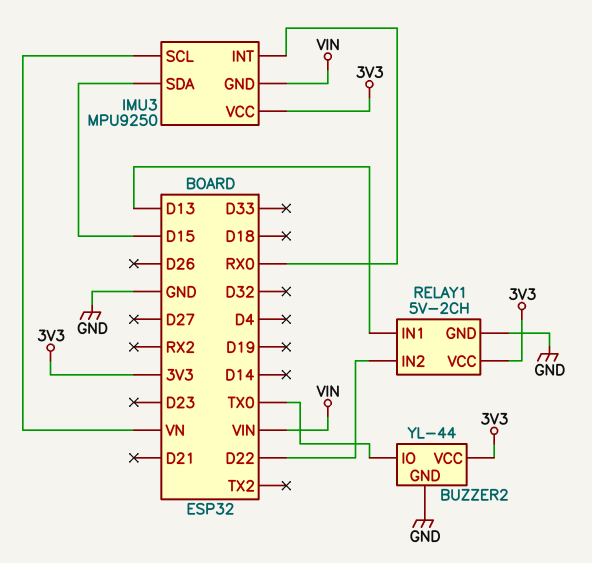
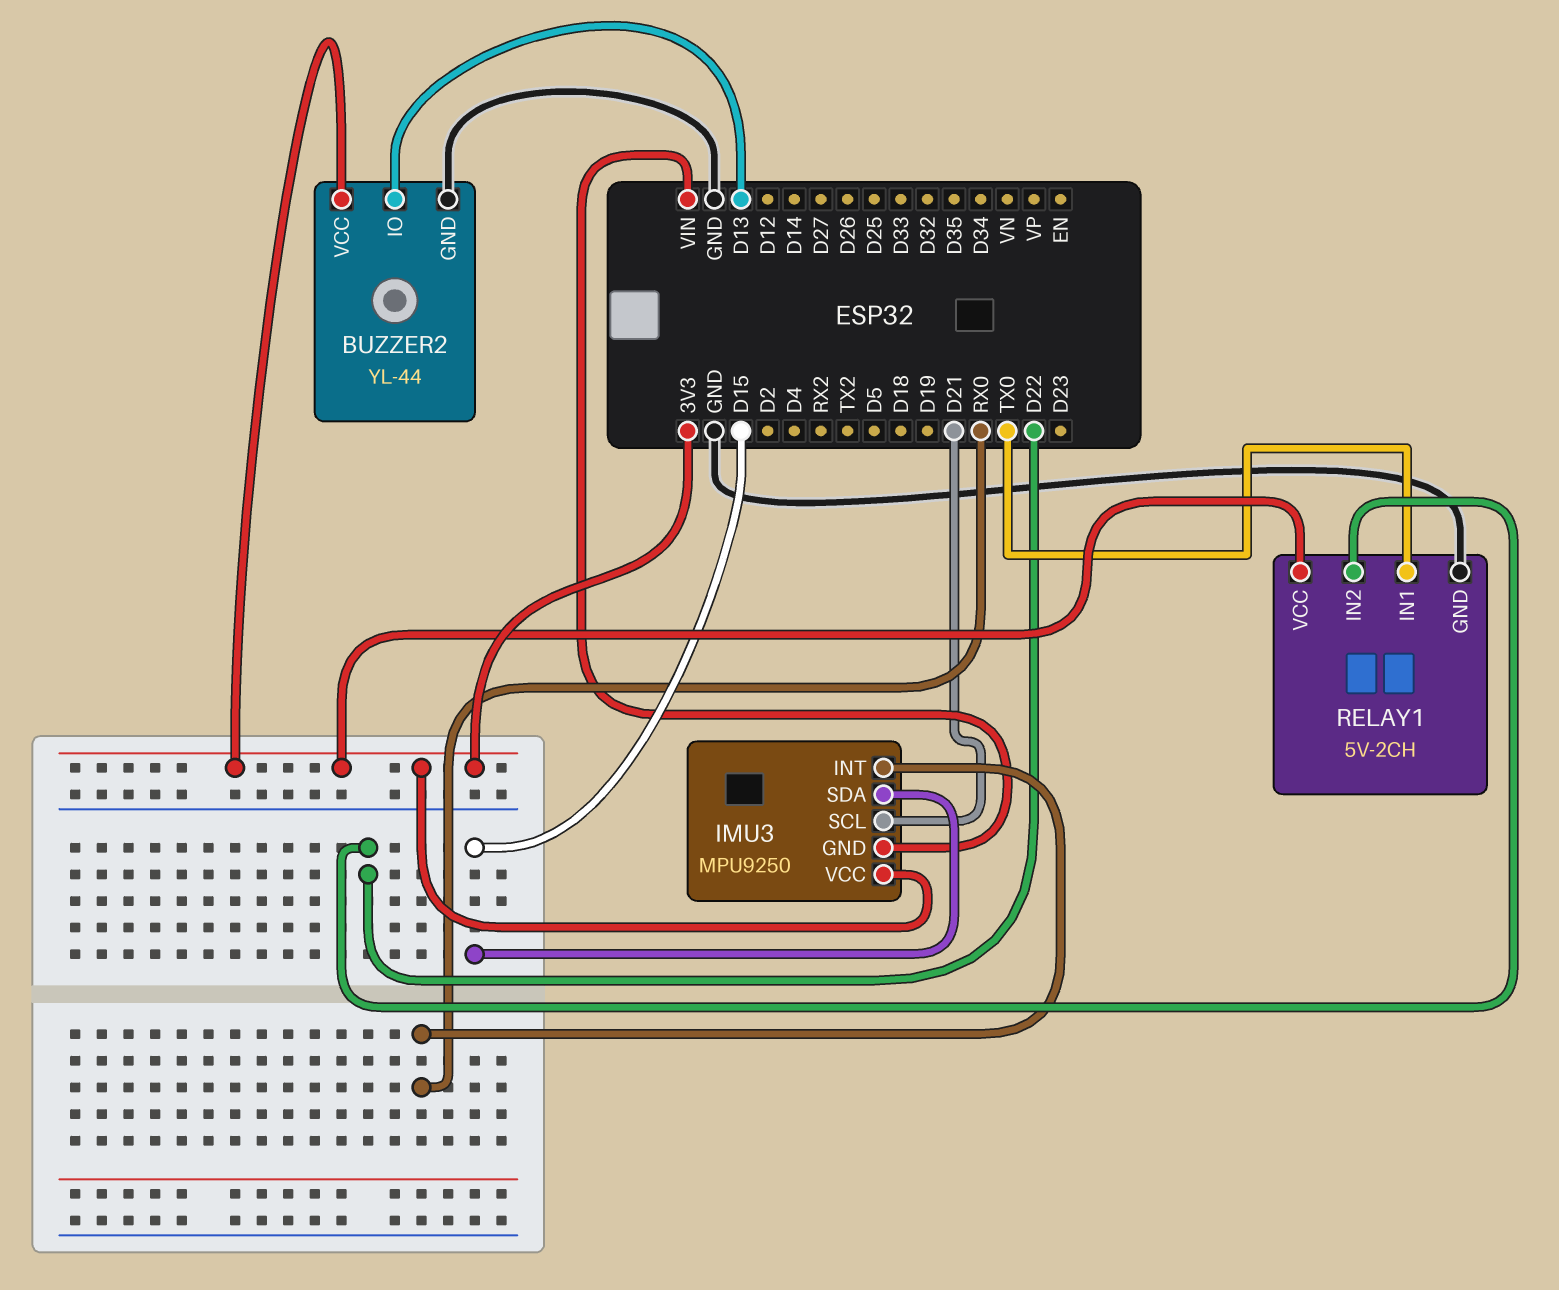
BUZZER2 pin IO: TX0 -> D13
IMU3 pin SCL: VN -> D21
RELAY1 pin IN1: D13 -> TX0

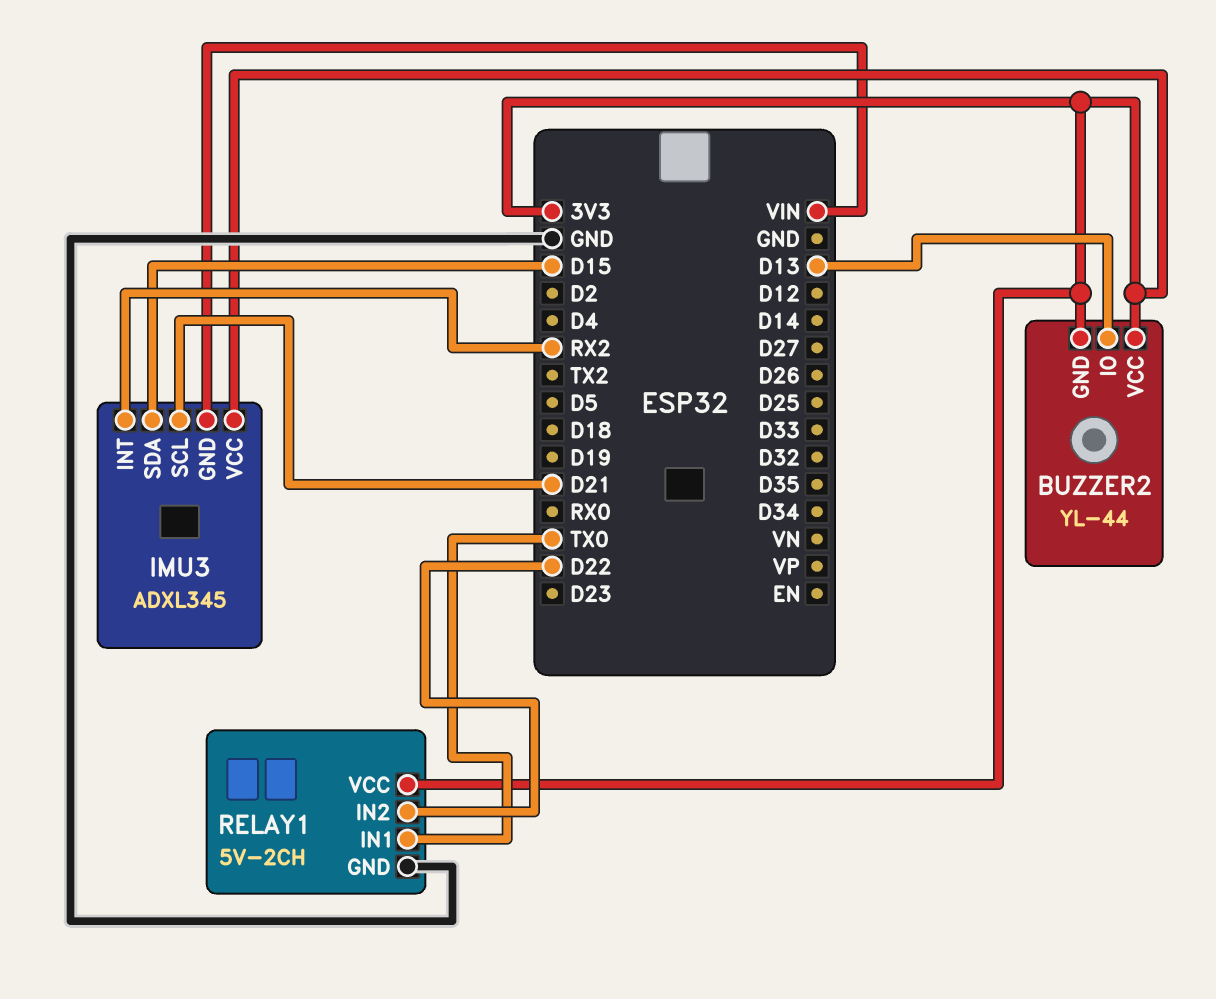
BUZZER2 pin GND: GND -> 3V3
IMU3: MPU9250 -> ADXL345
IMU3 pin INT: RX0 -> RX2

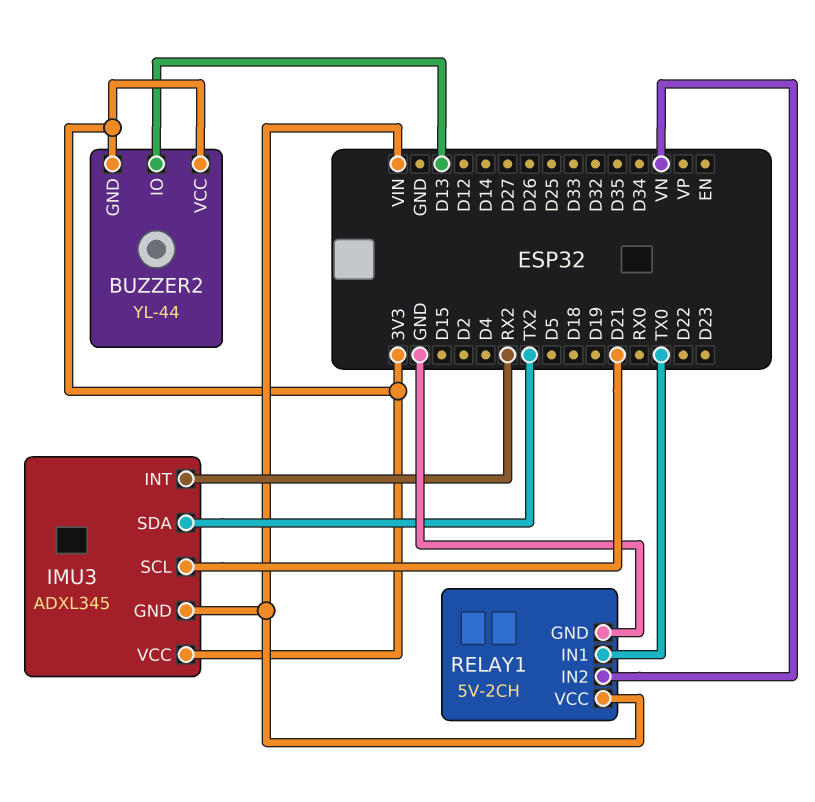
IMU3 pin SDA: D15 -> TX2
RELAY1 pin IN2: D22 -> VN
RELAY1 pin VCC: 3V3 -> VIN

